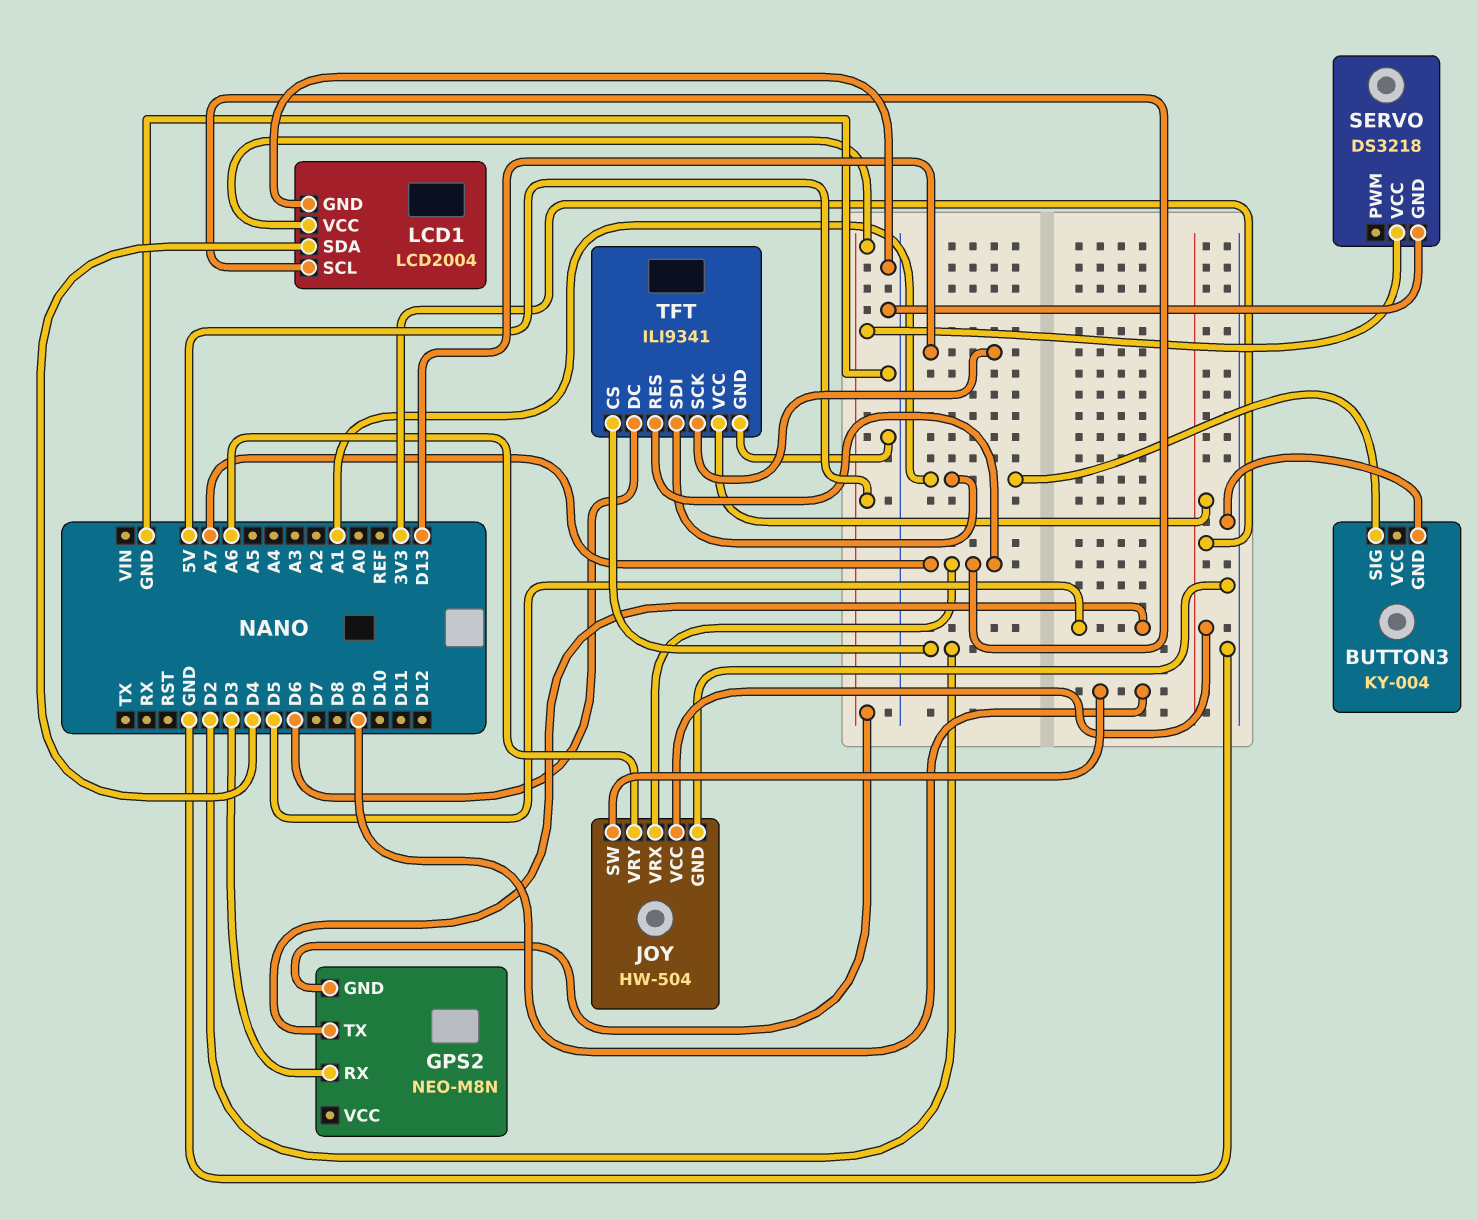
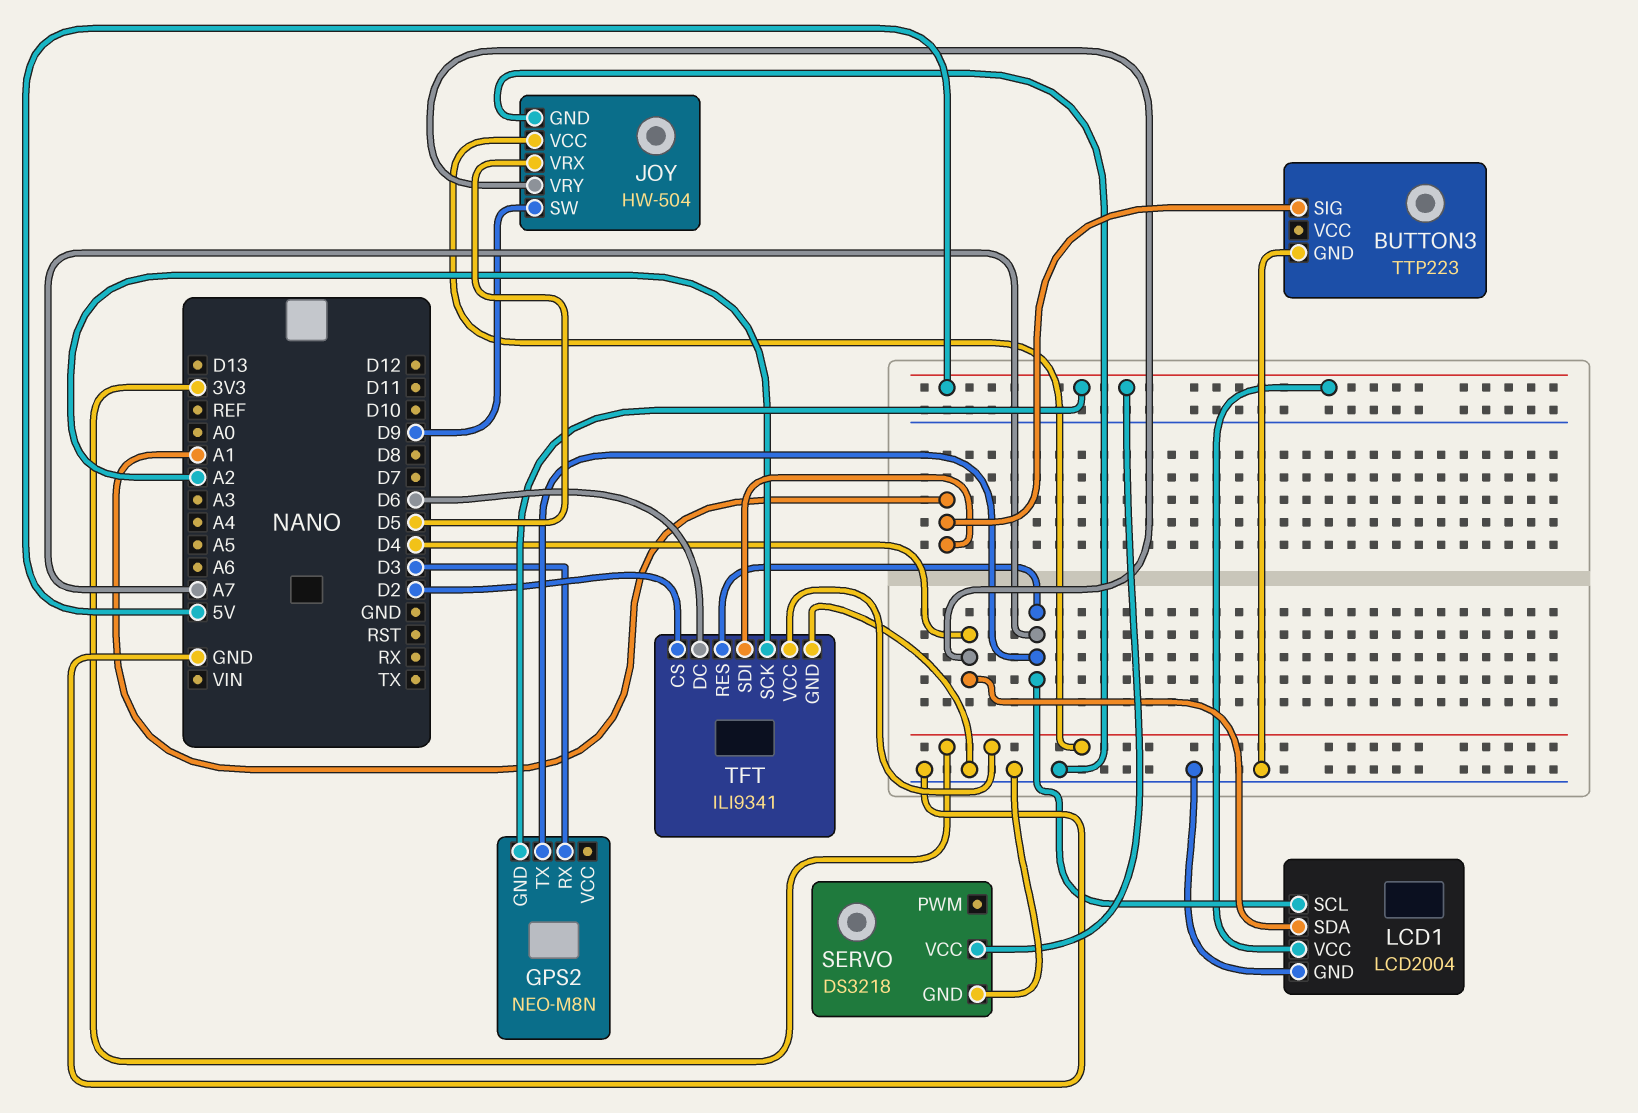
BUTTON3: KY-004 -> TTP223
GPS2 pin TX: D5 -> A7
JOY pin VRX: A7 -> D5
JOY pin VRY: A6 -> D4
TFT pin SCK: D13 -> A2

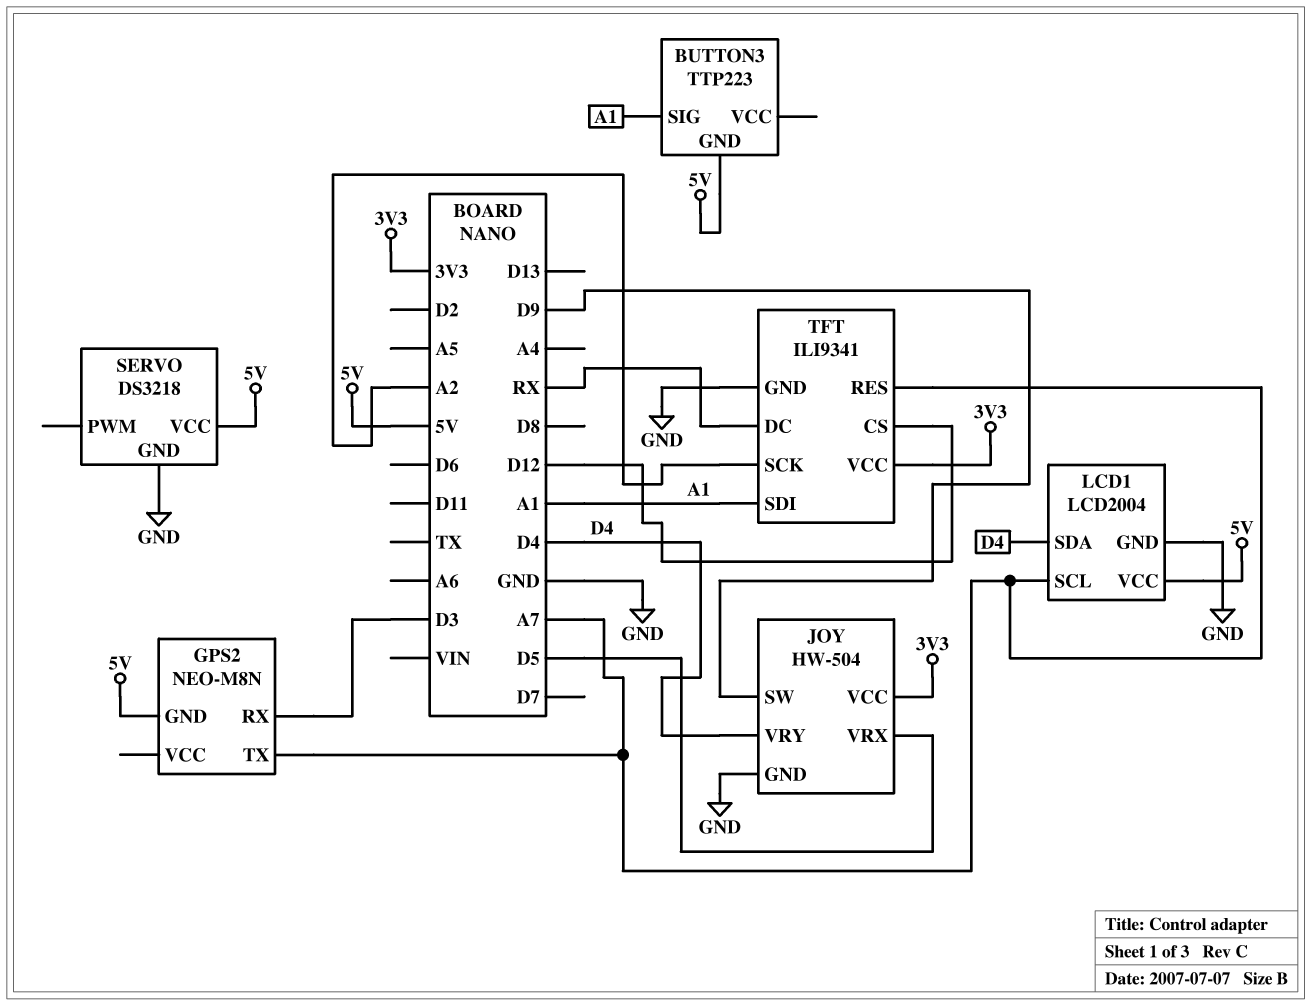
BUTTON3 pin GND: GND -> 5V
TFT pin CS: D2 -> D12
TFT pin DC: D6 -> RX

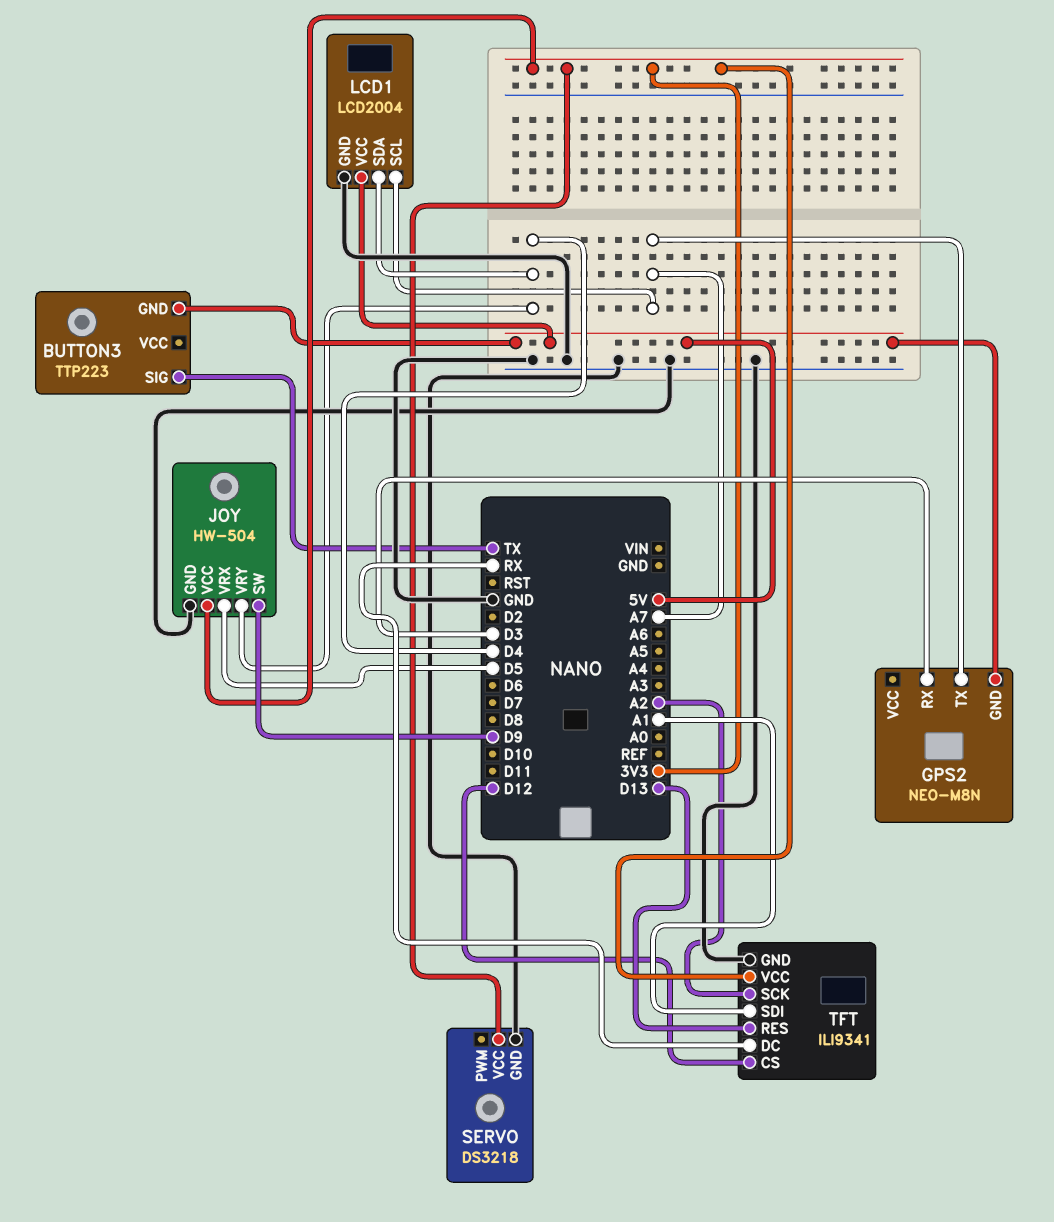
BUTTON3 pin SIG: A1 -> TX
SERVO pin VCC: 5V -> 3V3
TFT pin RES: A7 -> D13

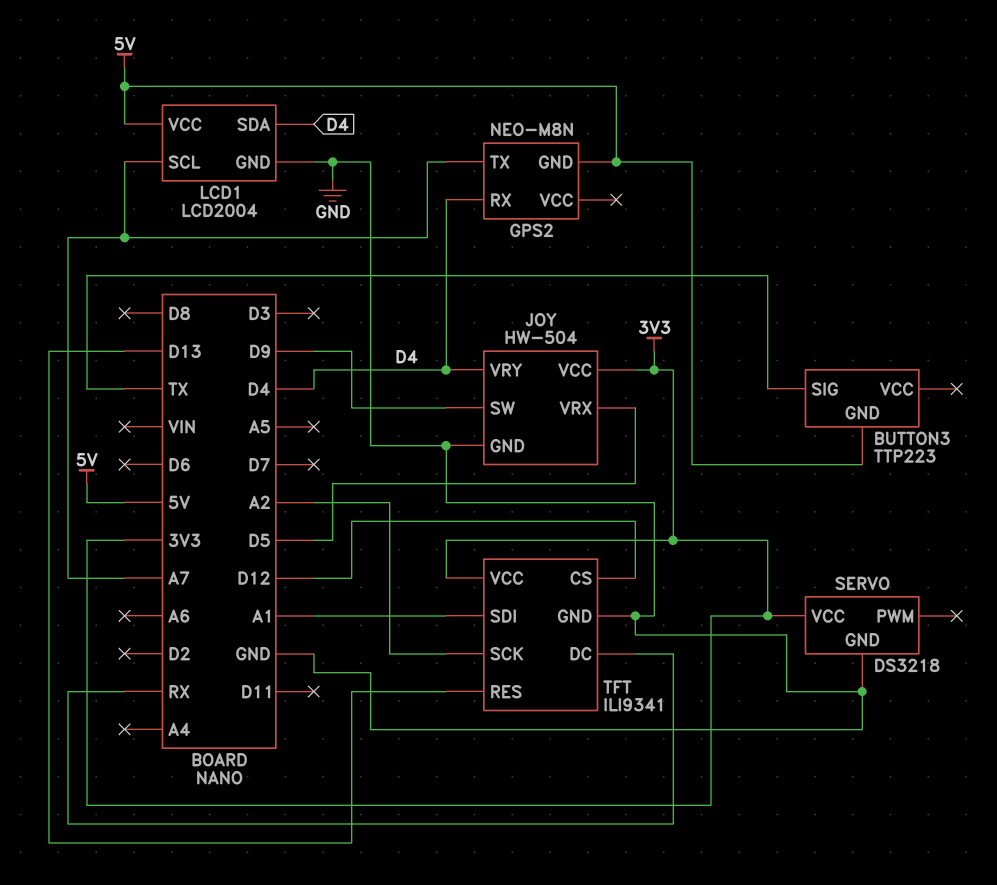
GPS2 pin RX: D3 -> D4

